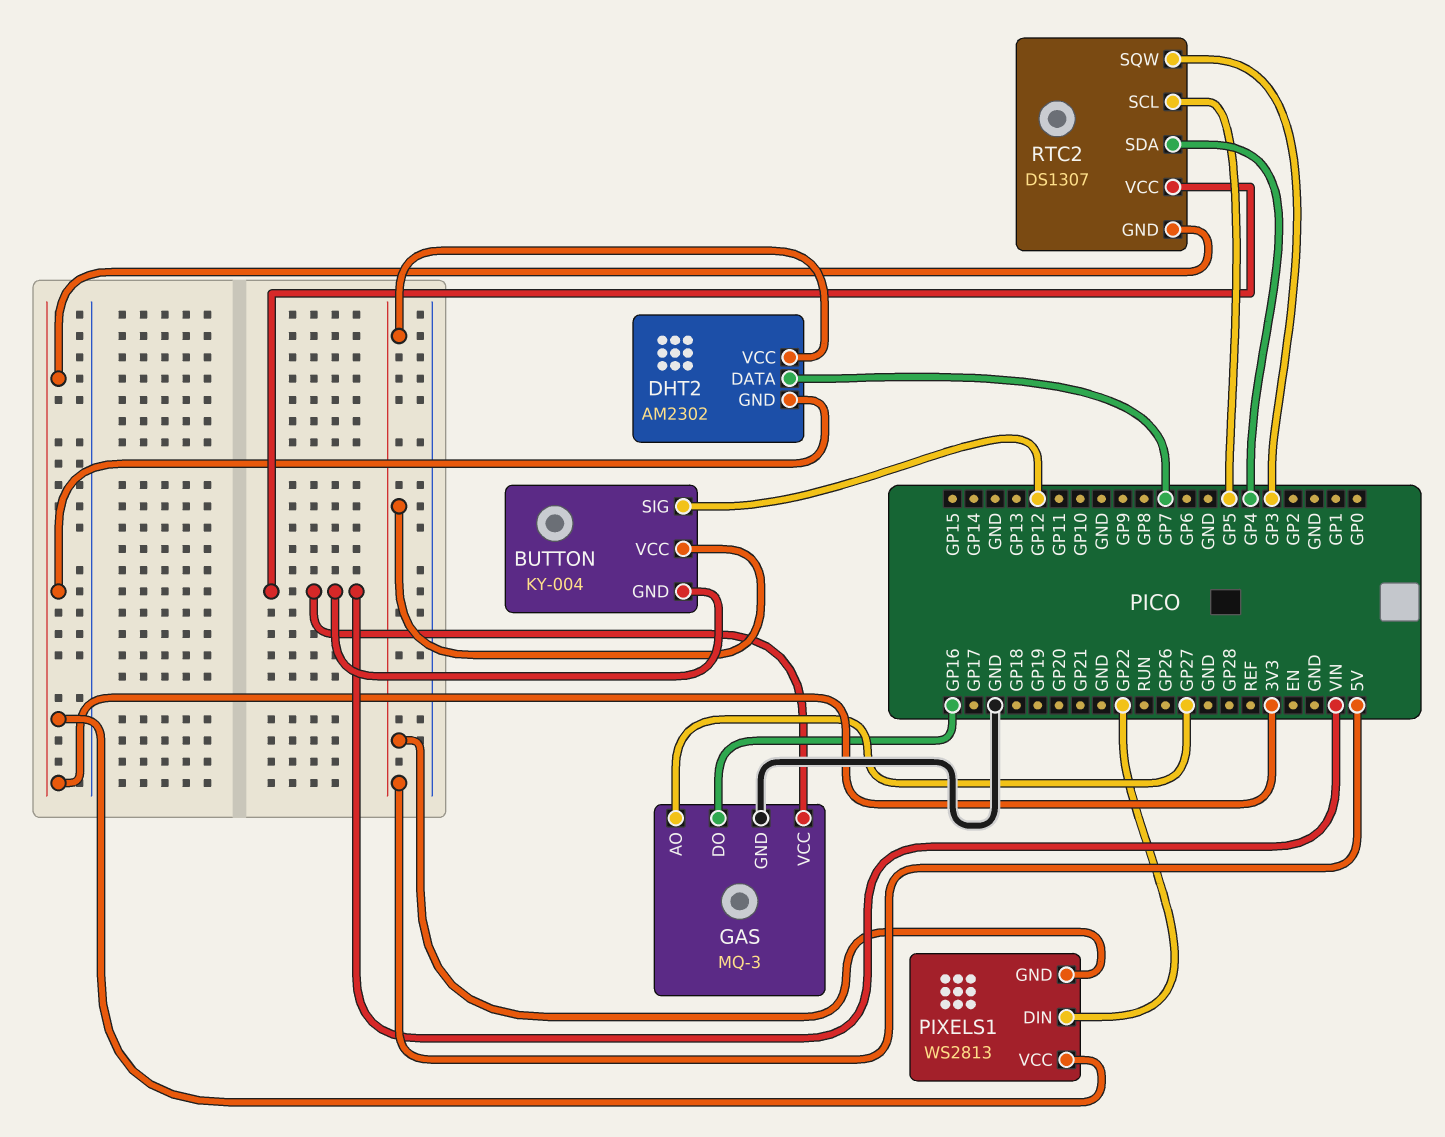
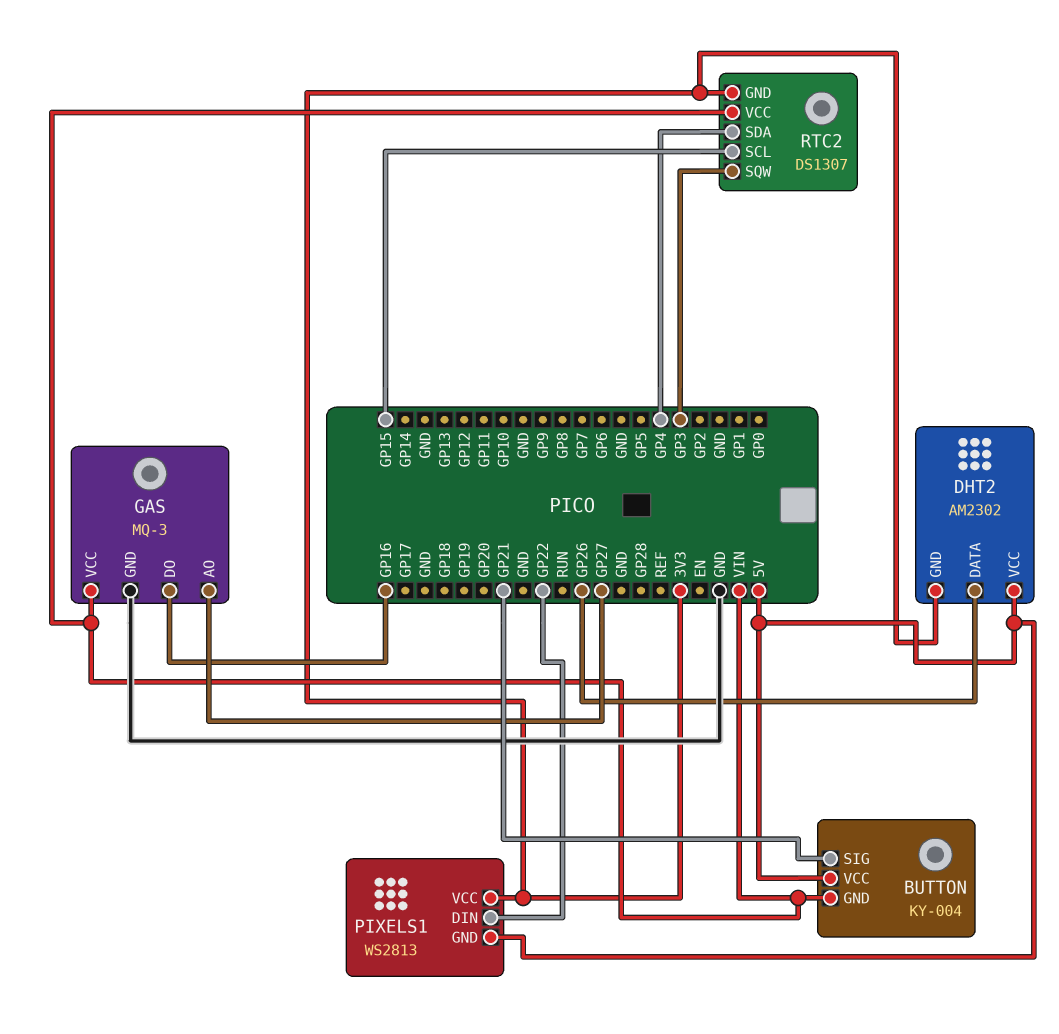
BUTTON pin SIG: GP12 -> GP21
DHT2 pin DATA: GP7 -> GP26
RTC2 pin SCL: GP5 -> GP15

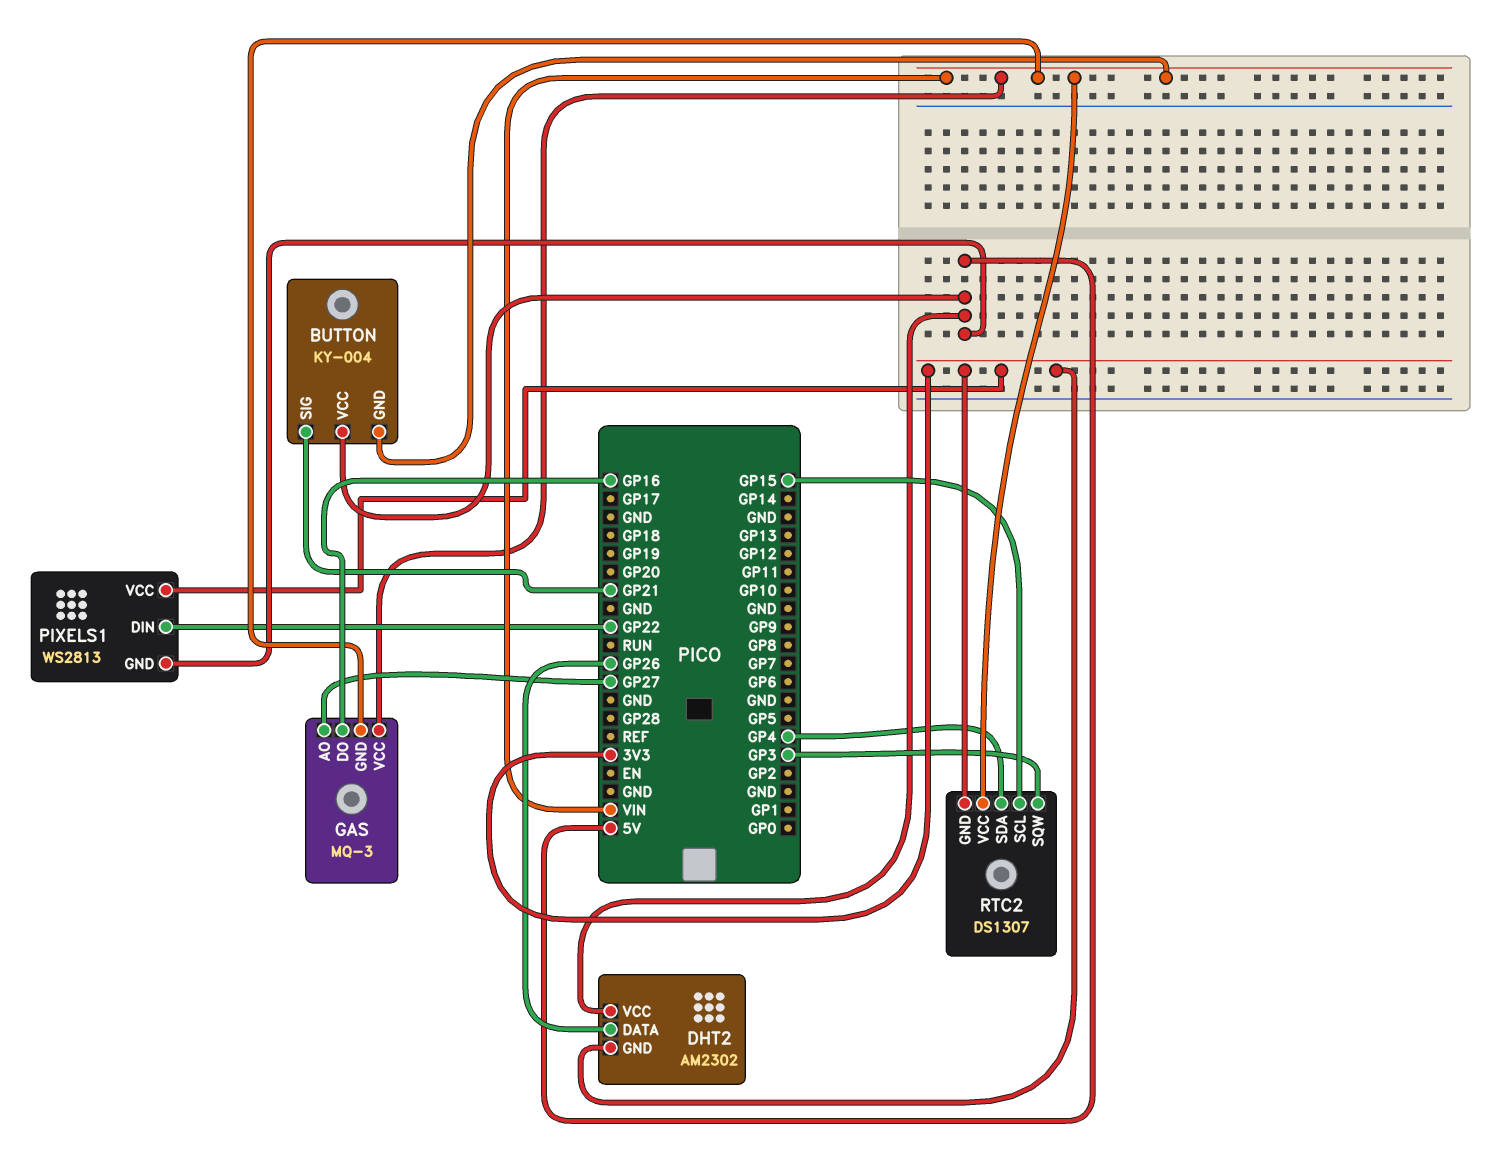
GAS pin GND: GND -> VIN

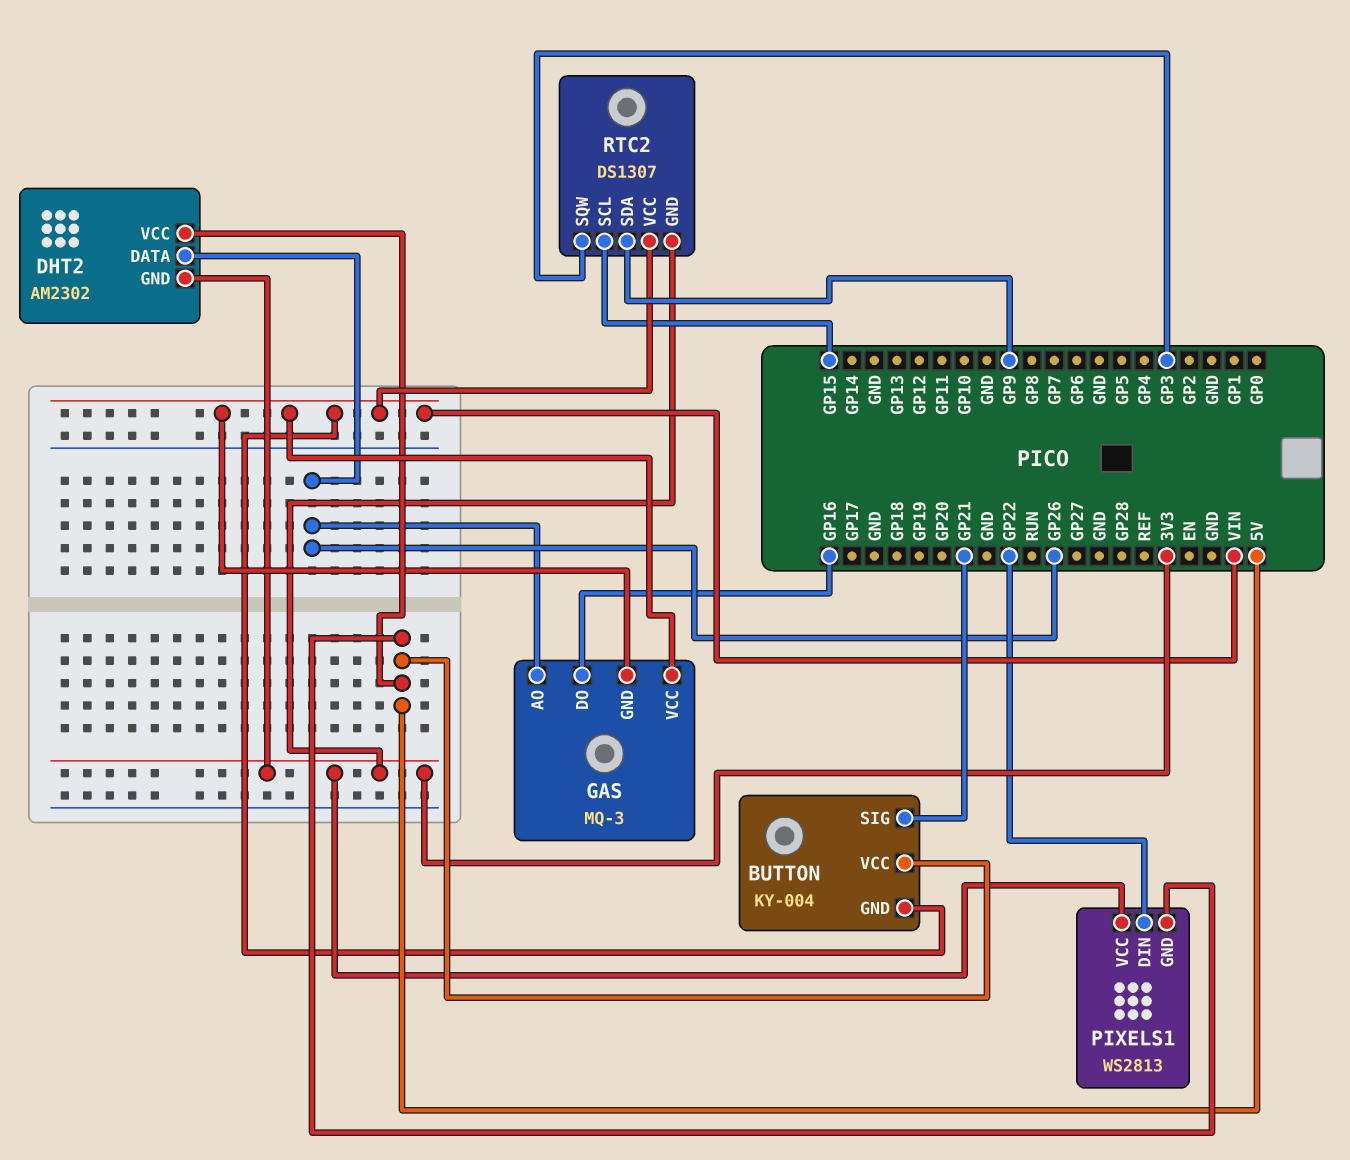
GAS pin AO: GP27 -> GP26
RTC2 pin SDA: GP4 -> GP9

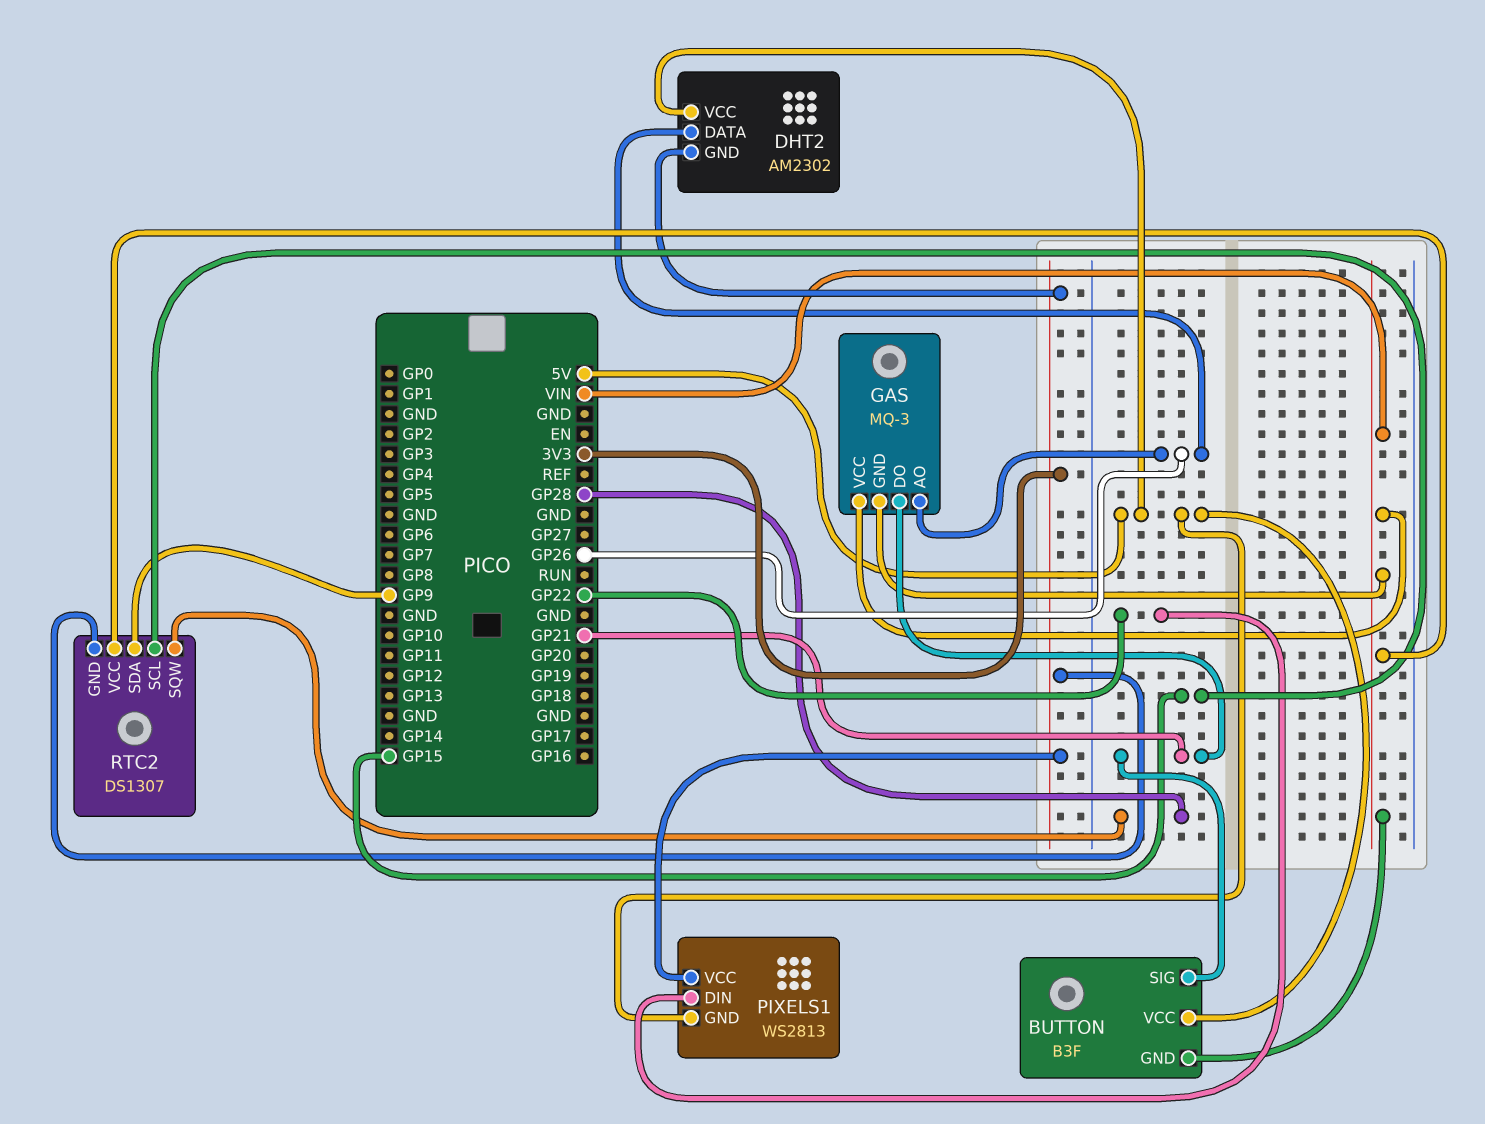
BUTTON: KY-004 -> B3F
GAS pin DO: GP16 -> GP21
RTC2 pin SQW: GP3 -> GP28

